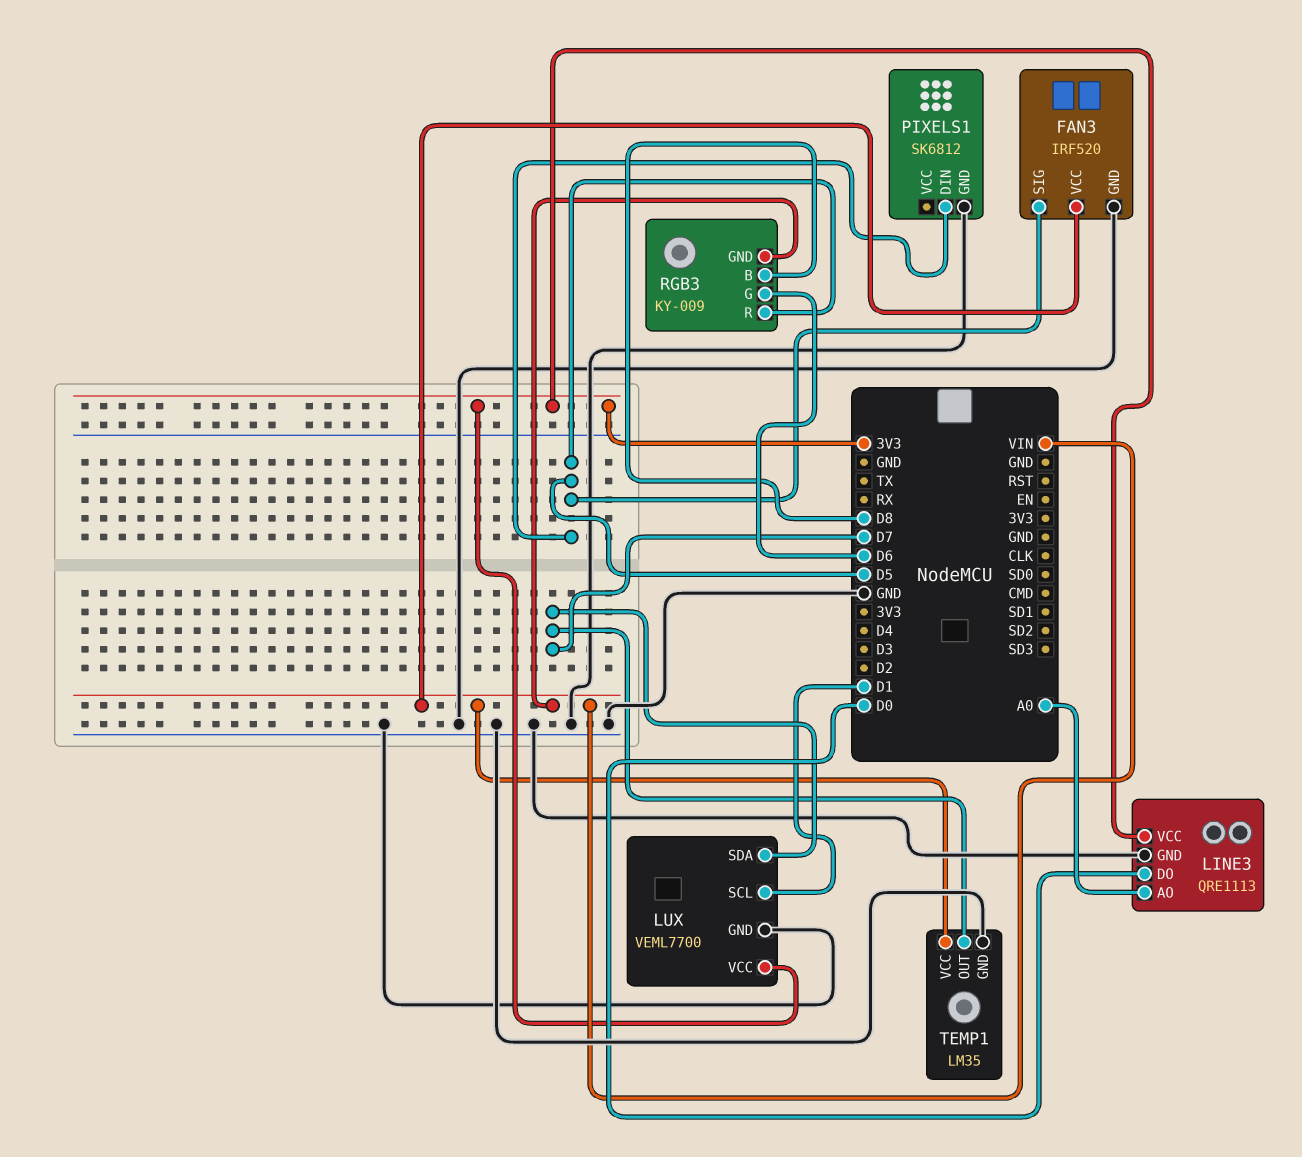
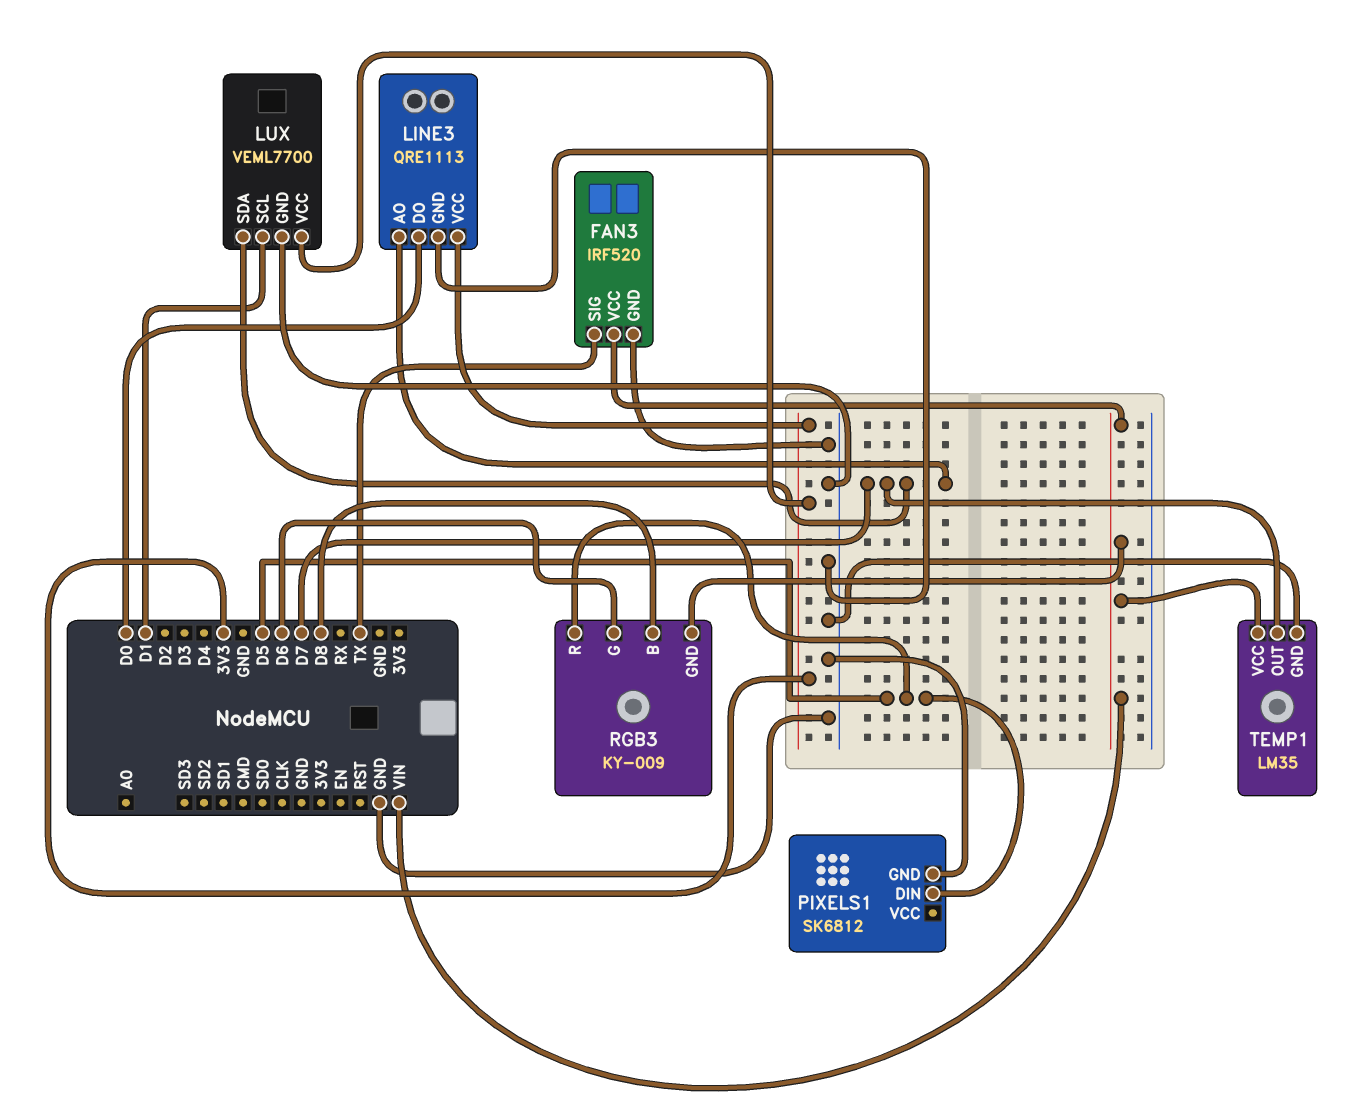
FAN3 pin SIG: D5 -> TX
LINE3 pin AO: A0 -> D7

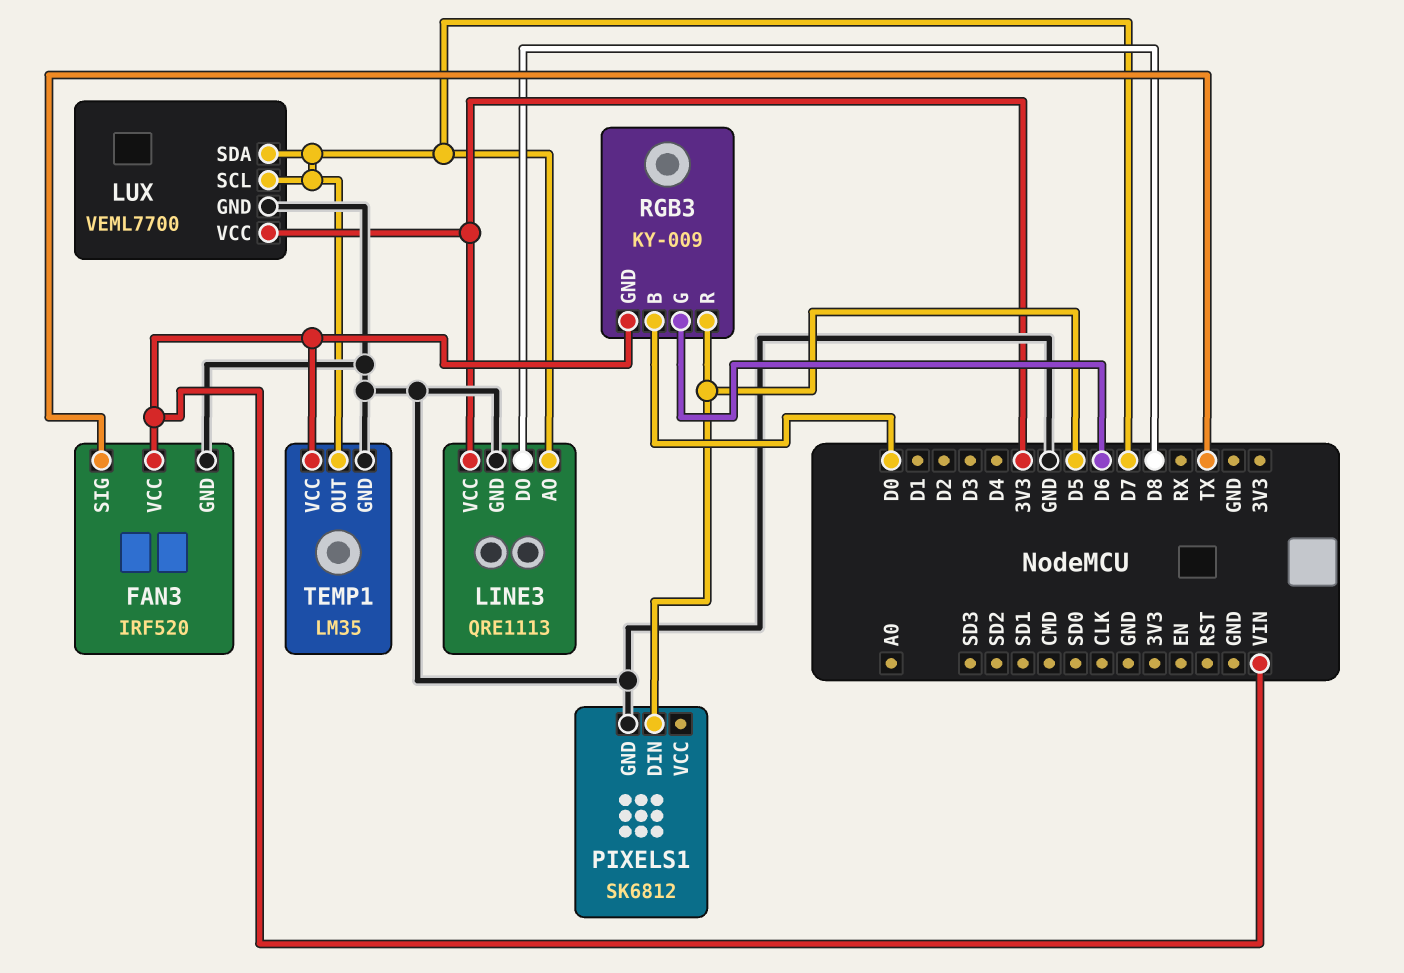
LINE3 pin DO: D0 -> D8
LUX pin SCL: D1 -> D7
RGB3 pin B: D8 -> D0

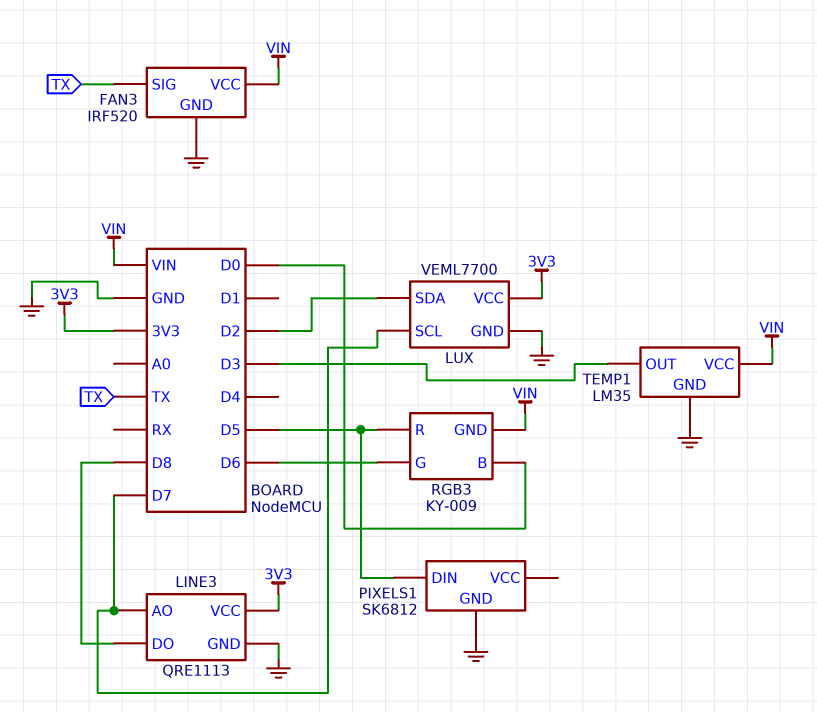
LUX pin SDA: D7 -> D2
TEMP1 pin OUT: D7 -> D3

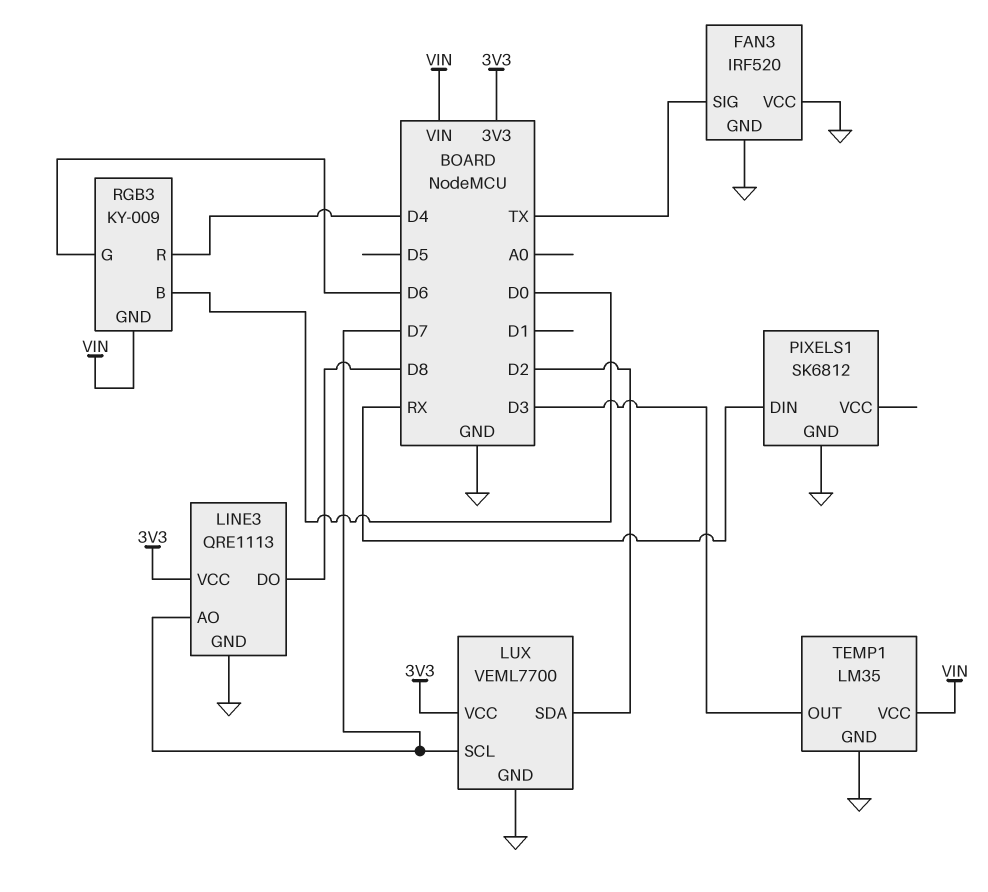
FAN3 pin VCC: VIN -> GND
PIXELS1 pin DIN: D5 -> RX
RGB3 pin R: D5 -> D4

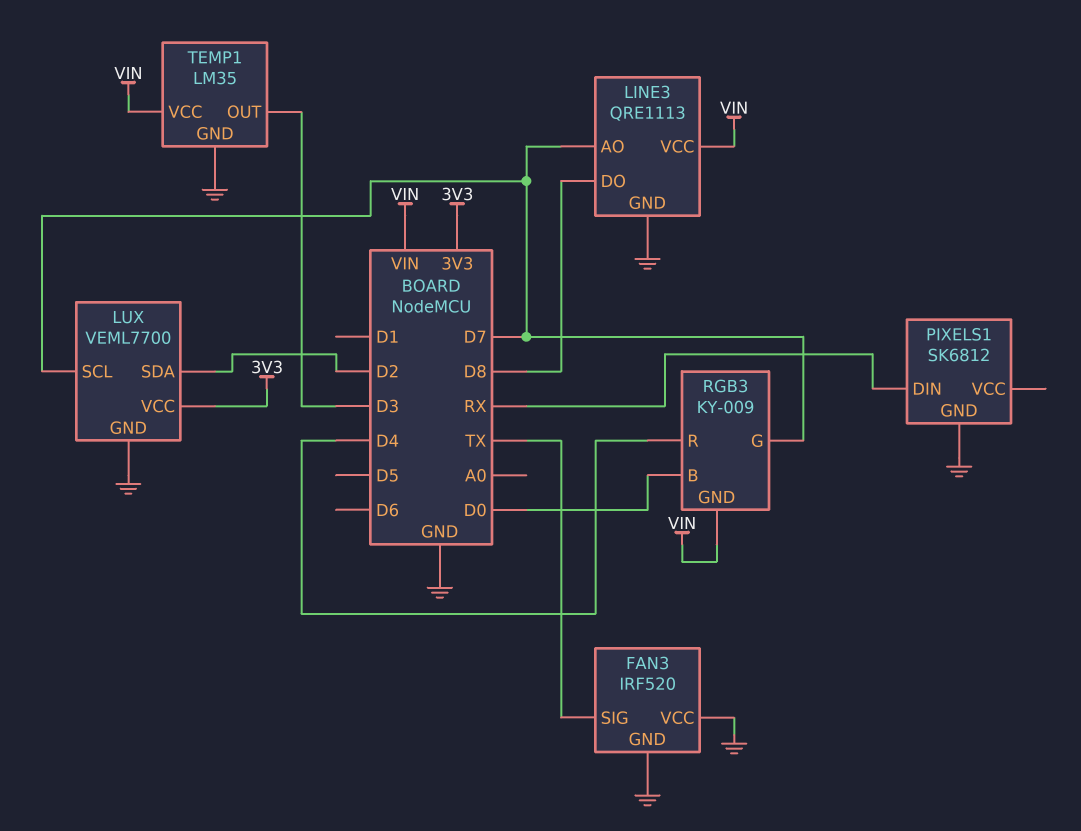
LINE3 pin VCC: 3V3 -> VIN
RGB3 pin G: D6 -> D7

